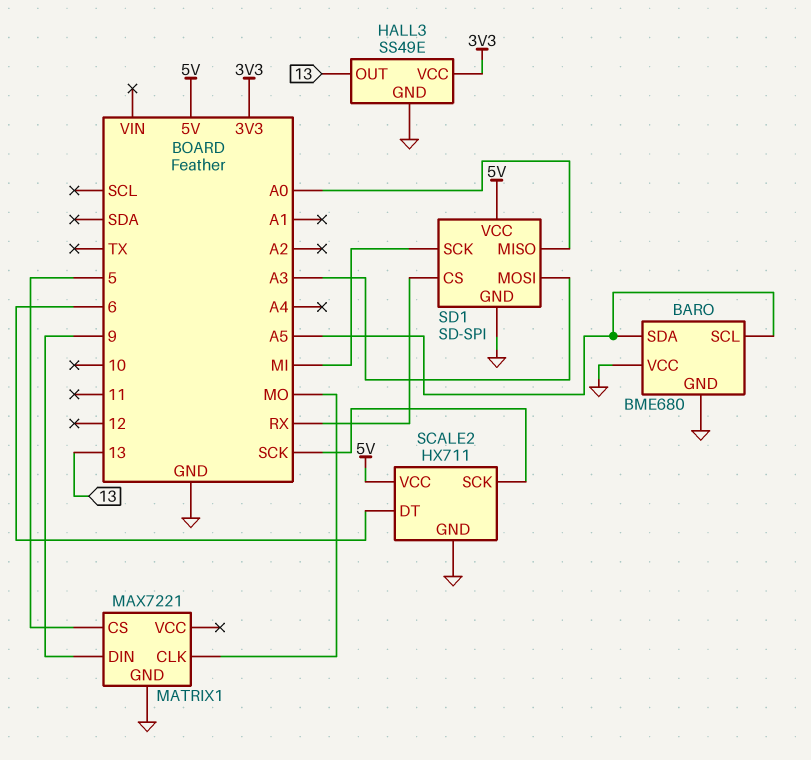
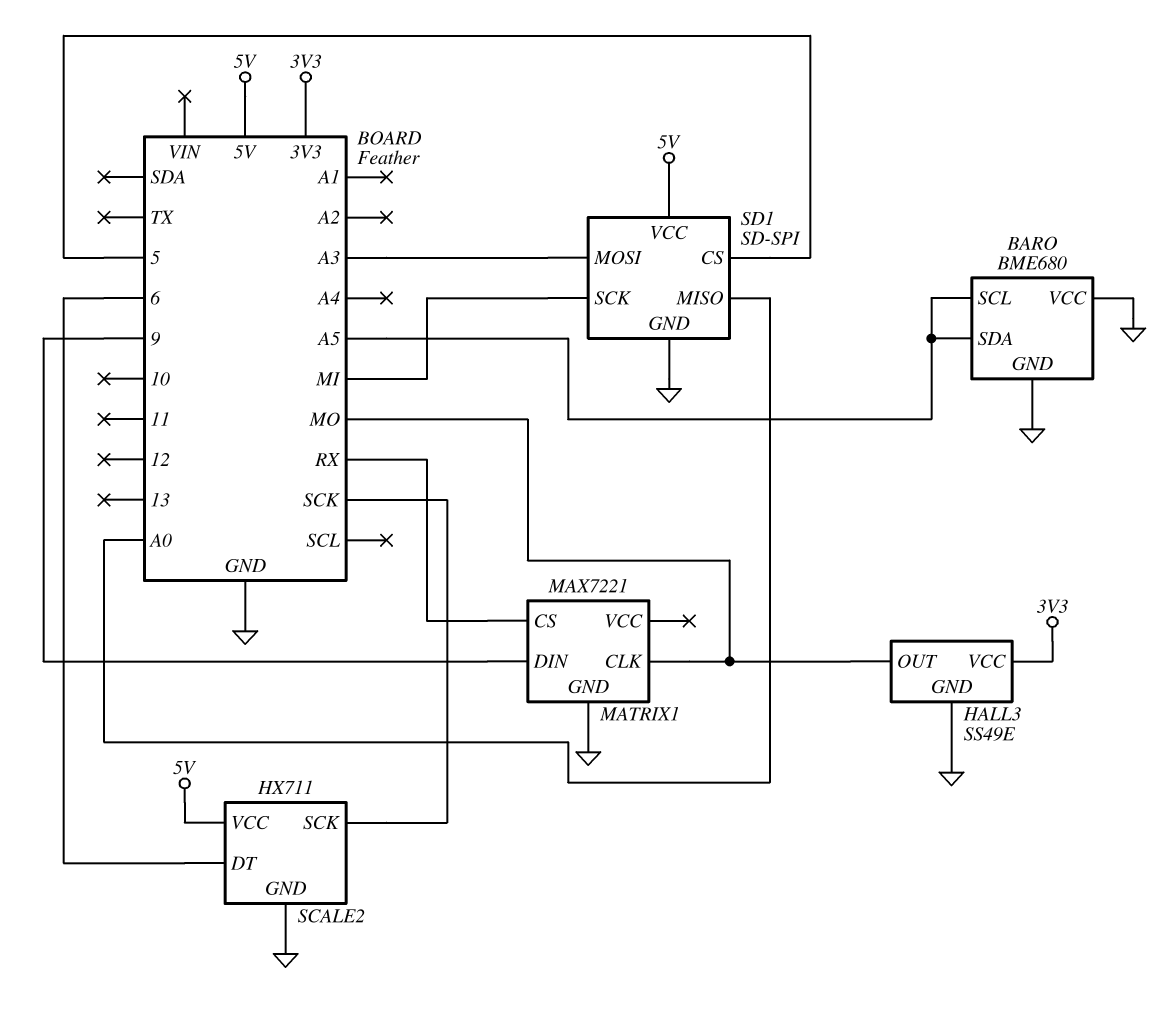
HALL3 pin OUT: 13 -> MO
MATRIX1 pin CS: 5 -> RX
SD1 pin CS: RX -> 5

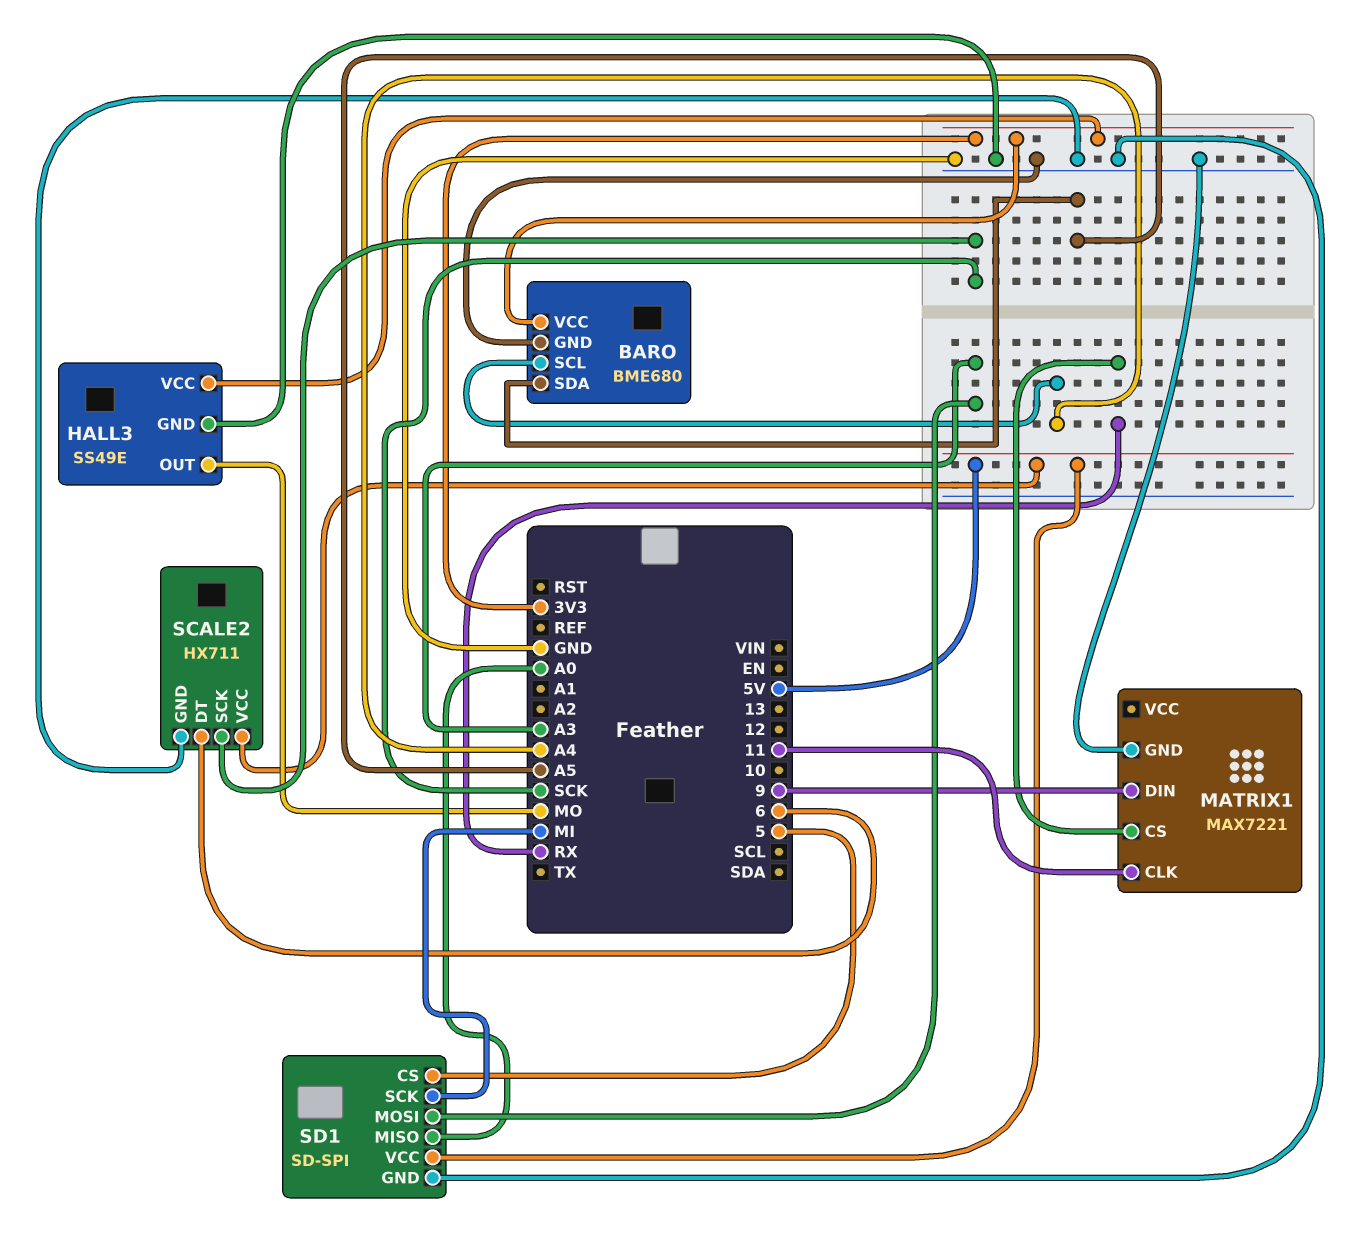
BARO pin SCL: A5 -> A4
BARO pin VCC: GND -> 3V3
MATRIX1 pin CLK: MO -> 11

